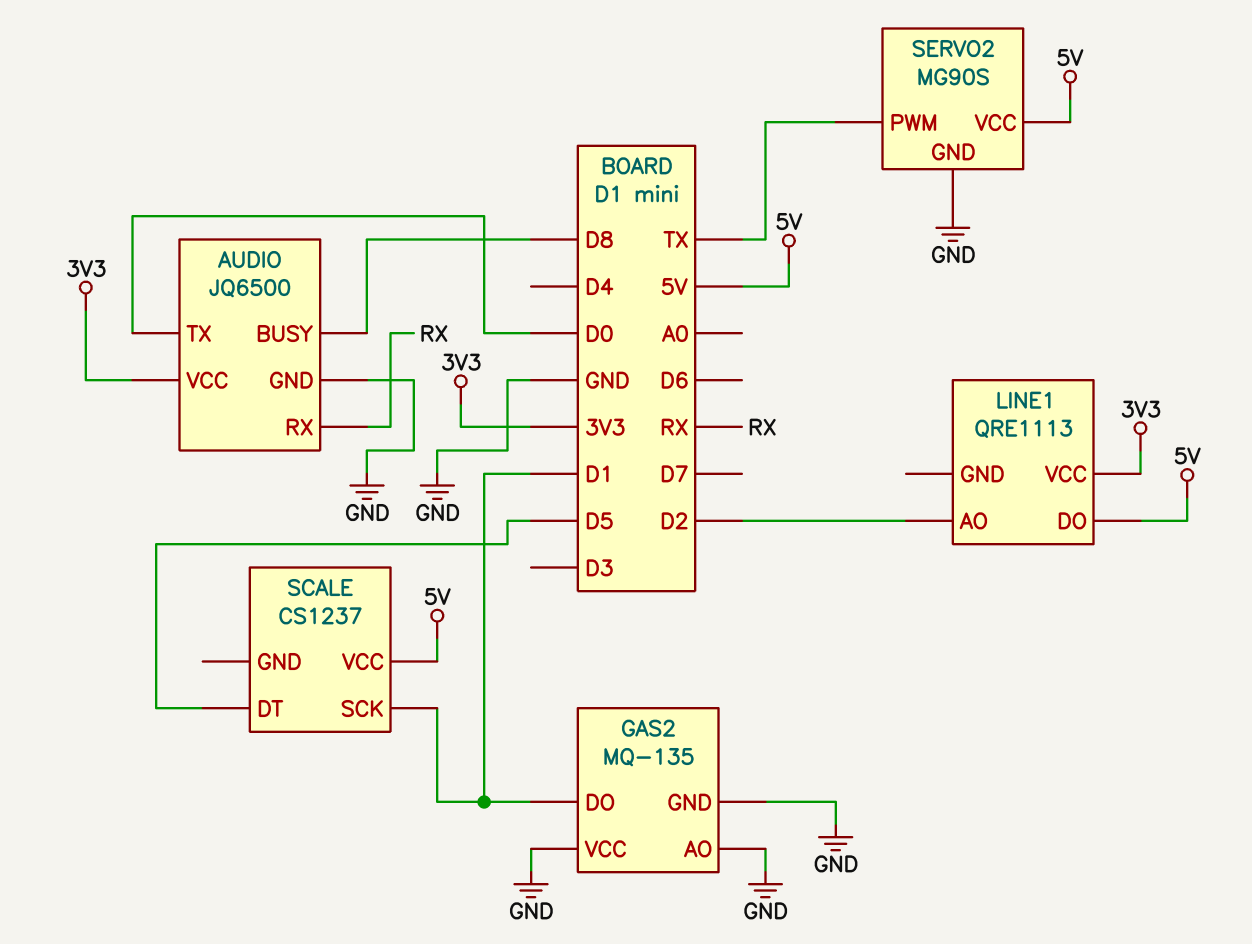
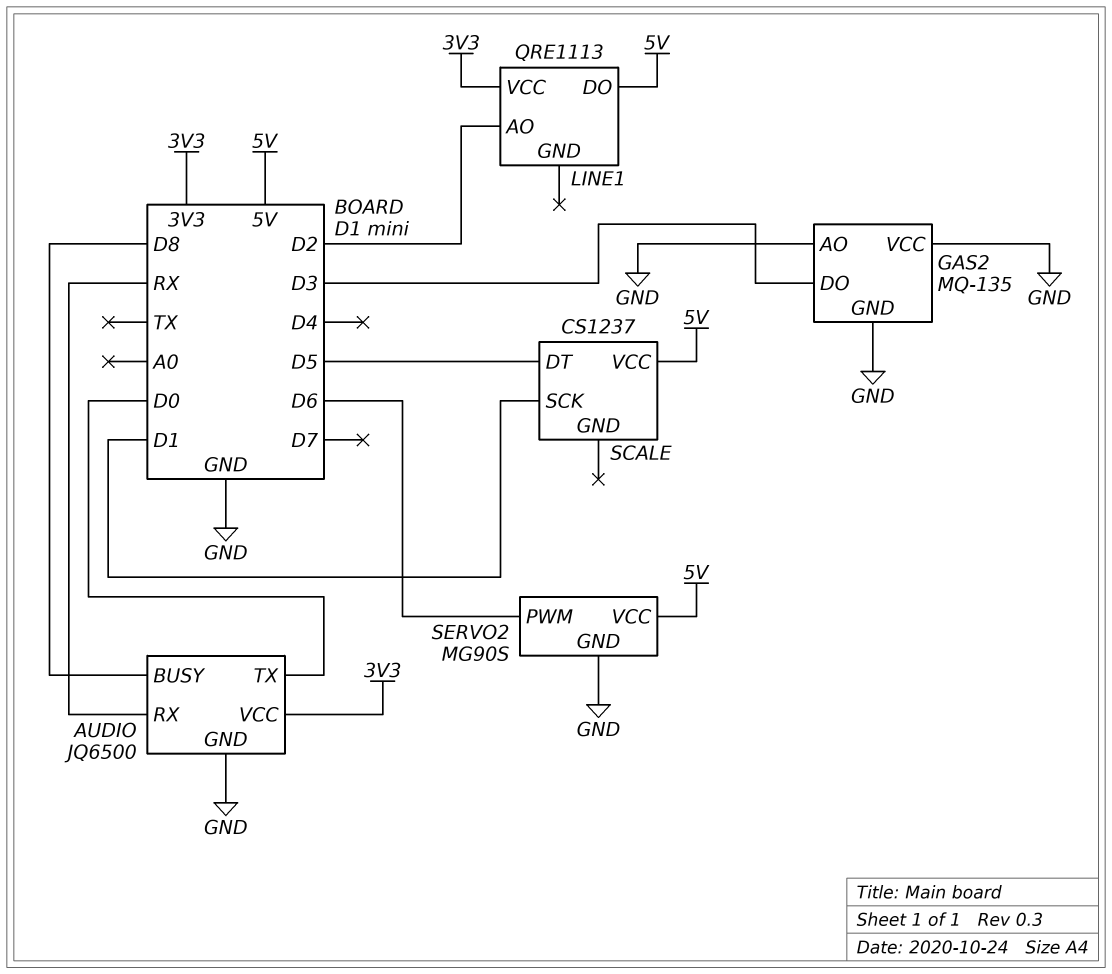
GAS2 pin DO: D1 -> D3
SERVO2 pin PWM: TX -> D6

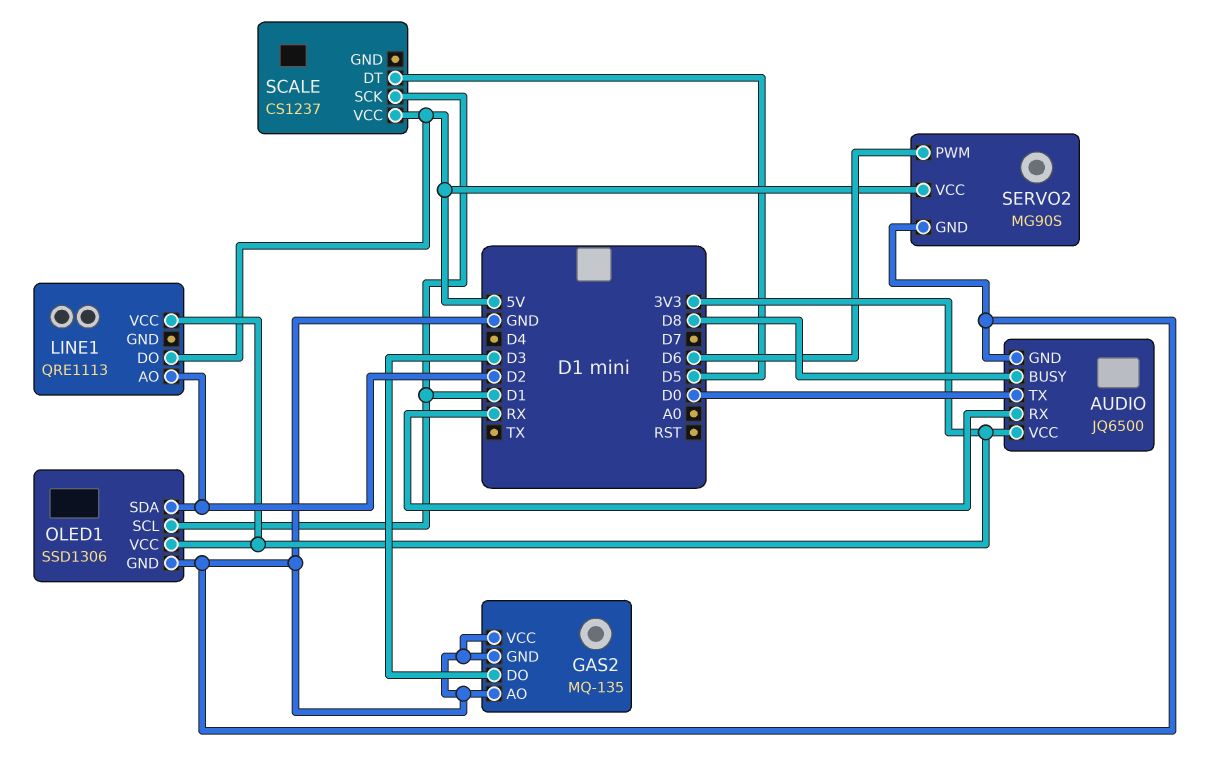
OLED1: none -> SSD1306
OLED1 pin GND: none -> GND
OLED1 pin SCL: none -> D1
OLED1 pin SDA: none -> D2
OLED1 pin VCC: none -> 3V3

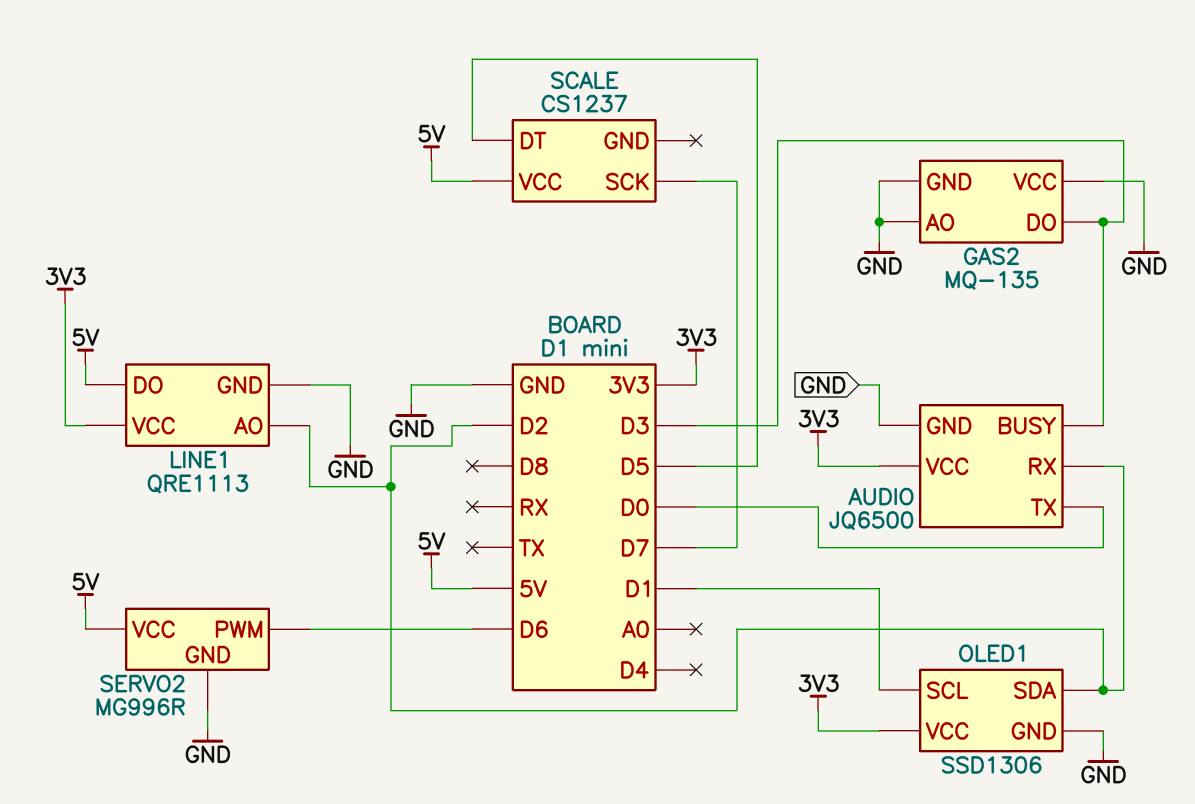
AUDIO pin BUSY: D8 -> D3
AUDIO pin RX: RX -> D2
LINE1 pin GND: none -> GND
SCALE pin SCK: D1 -> D7
SERVO2: MG90S -> MG996R

